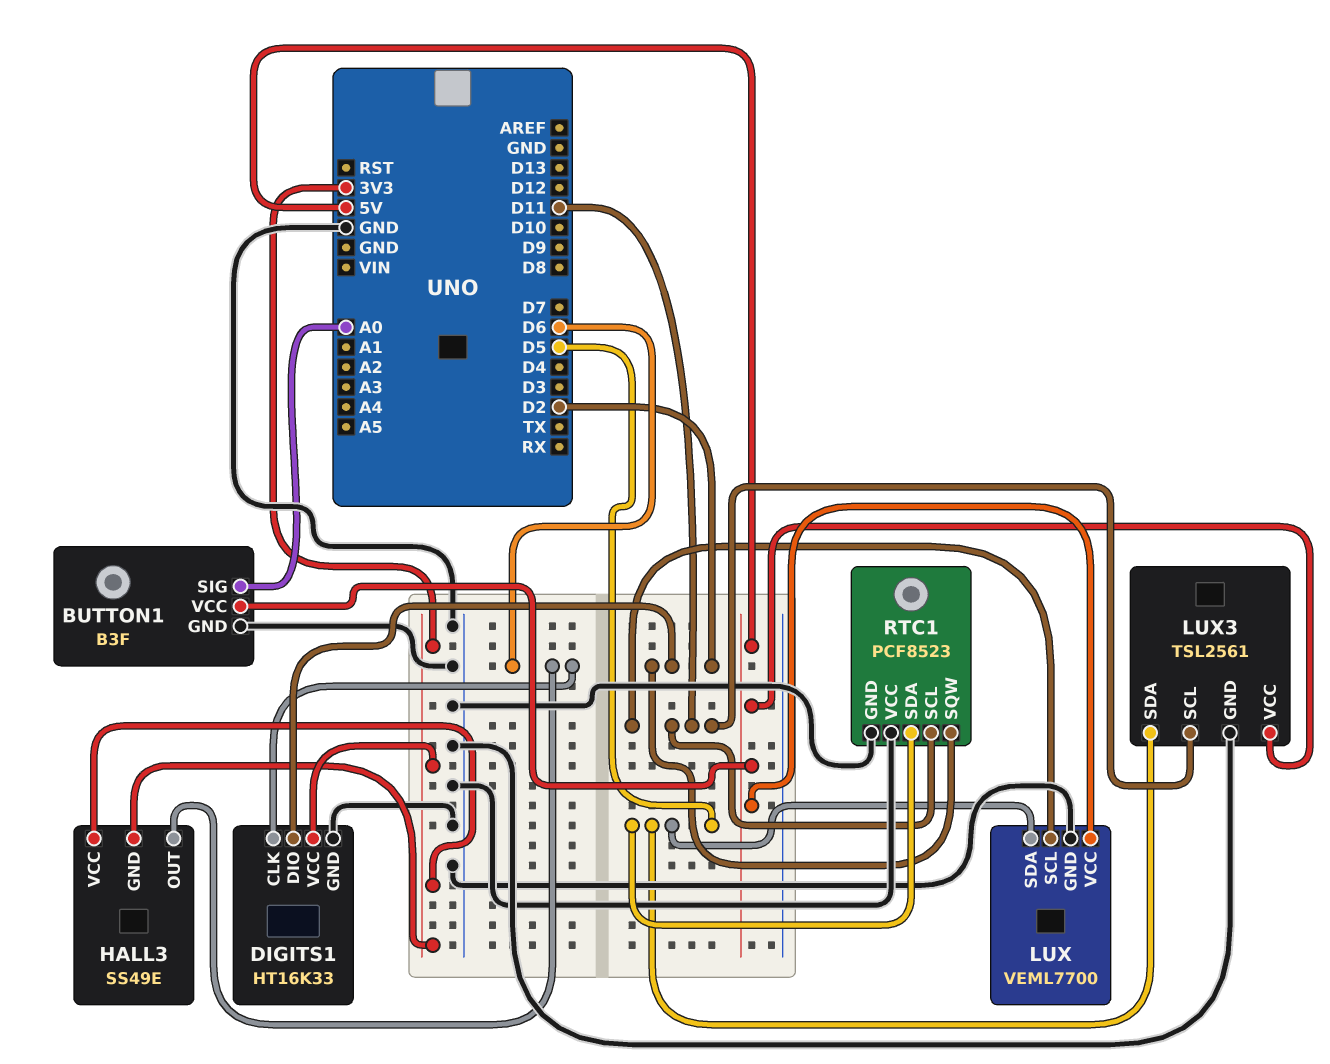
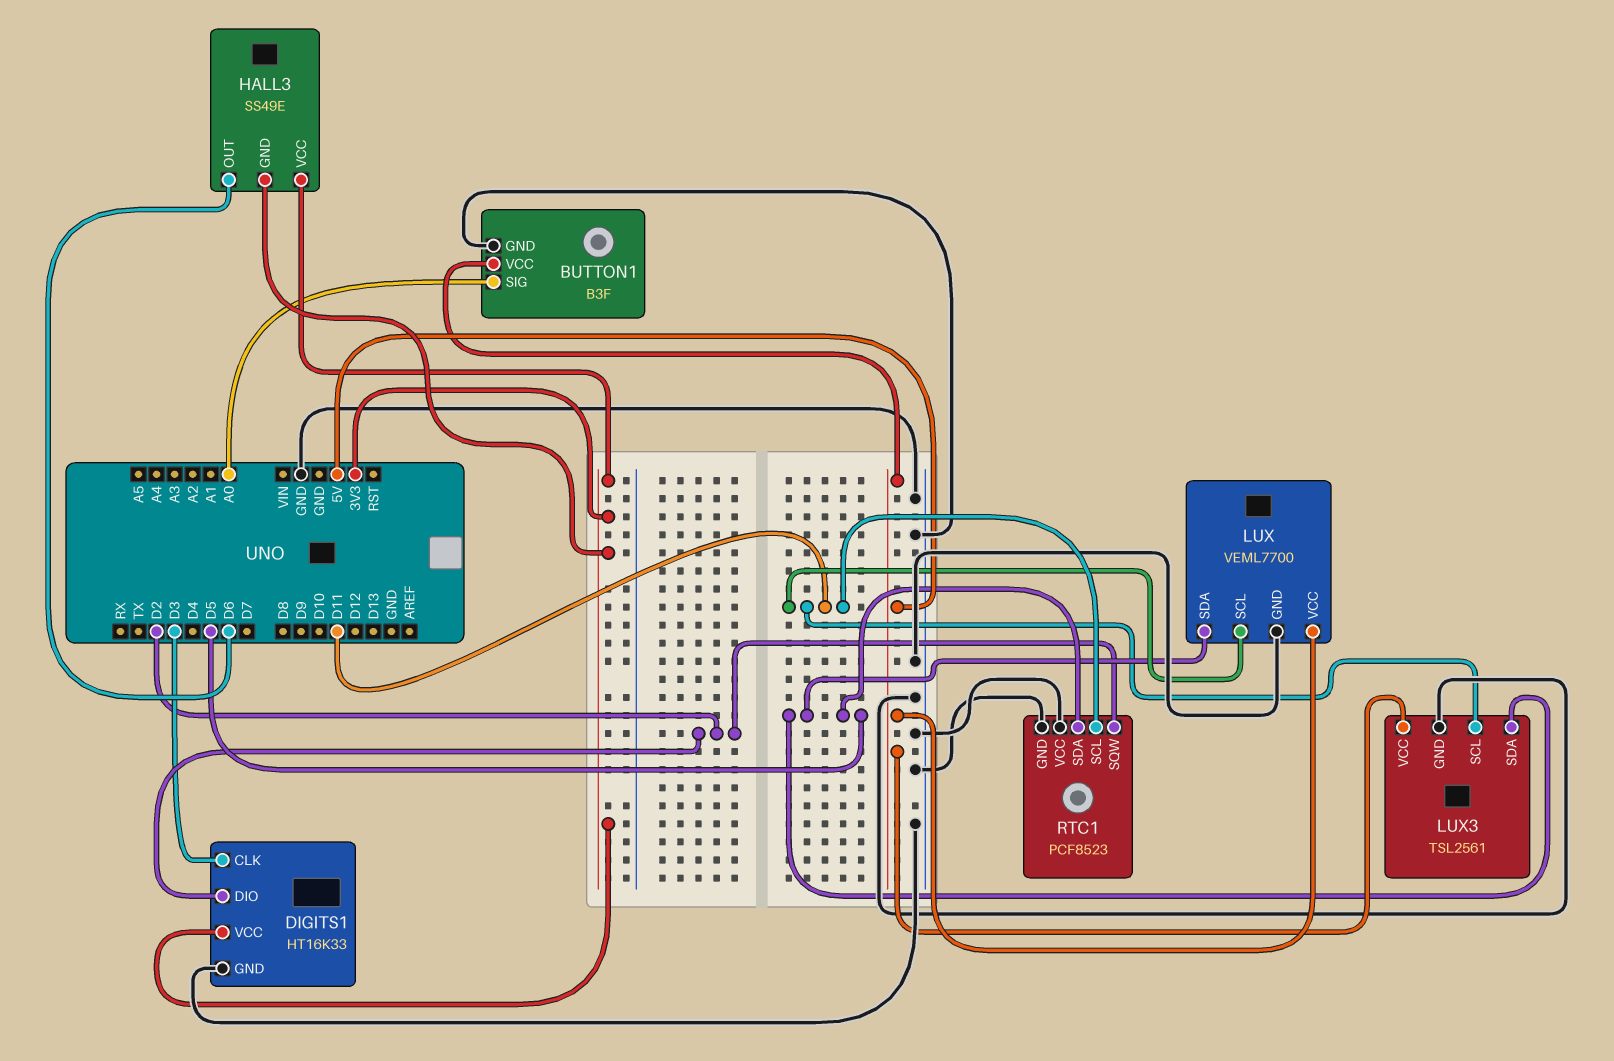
DIGITS1 pin CLK: D6 -> D3

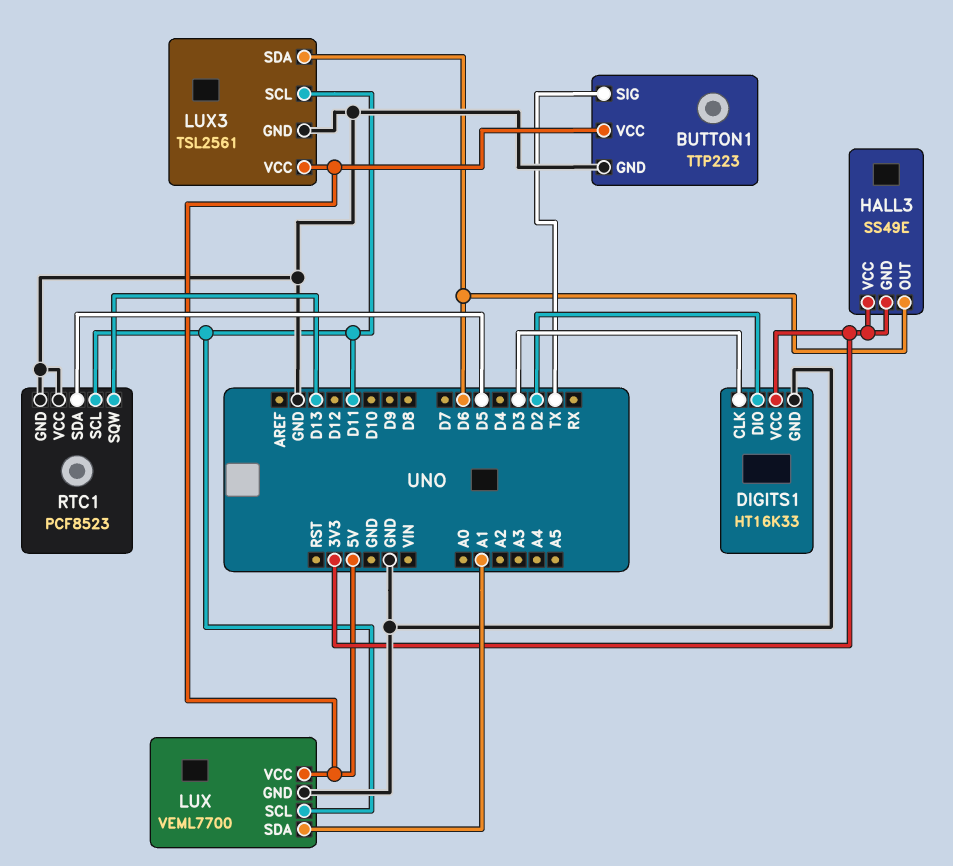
BUTTON1: B3F -> TTP223
BUTTON1 pin SIG: A0 -> TX
LUX pin SDA: D5 -> A1
LUX3 pin SDA: D5 -> D6
RTC1 pin SQW: D2 -> D13

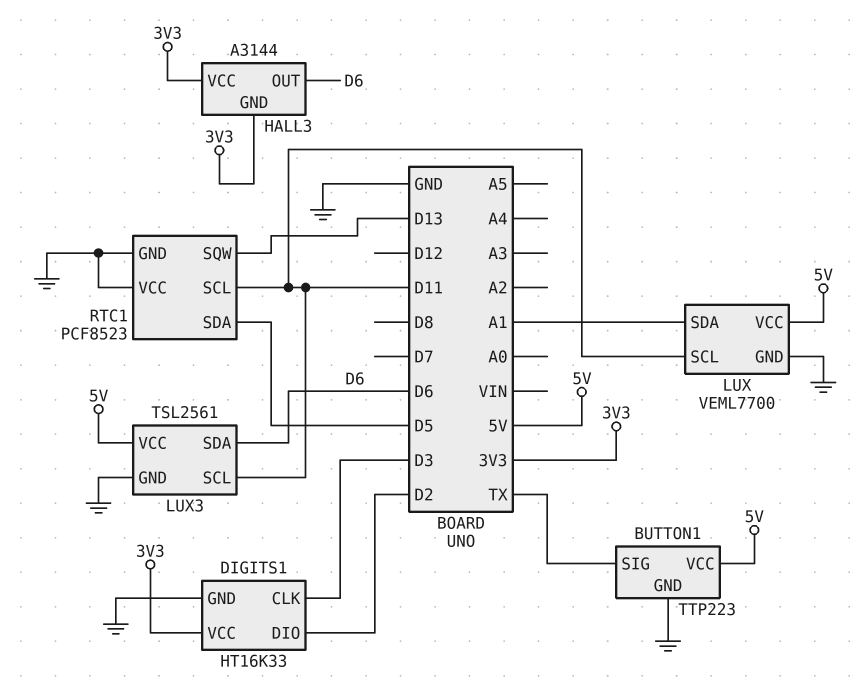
HALL3: SS49E -> A3144

